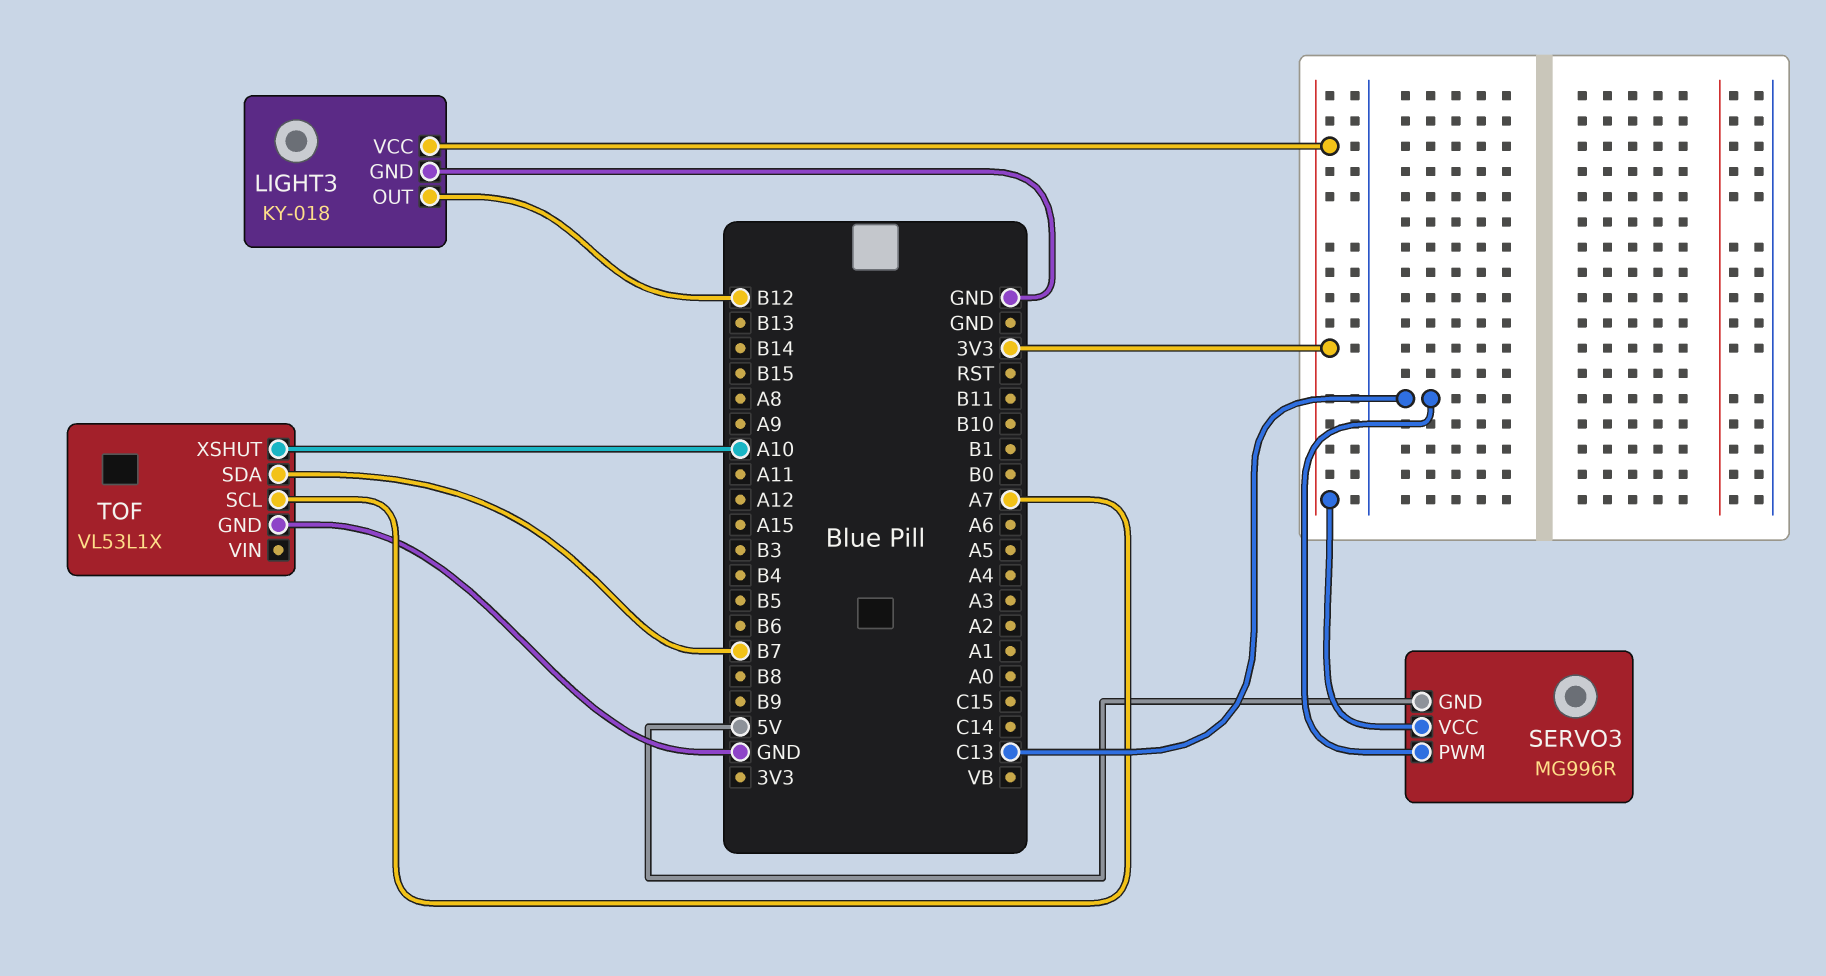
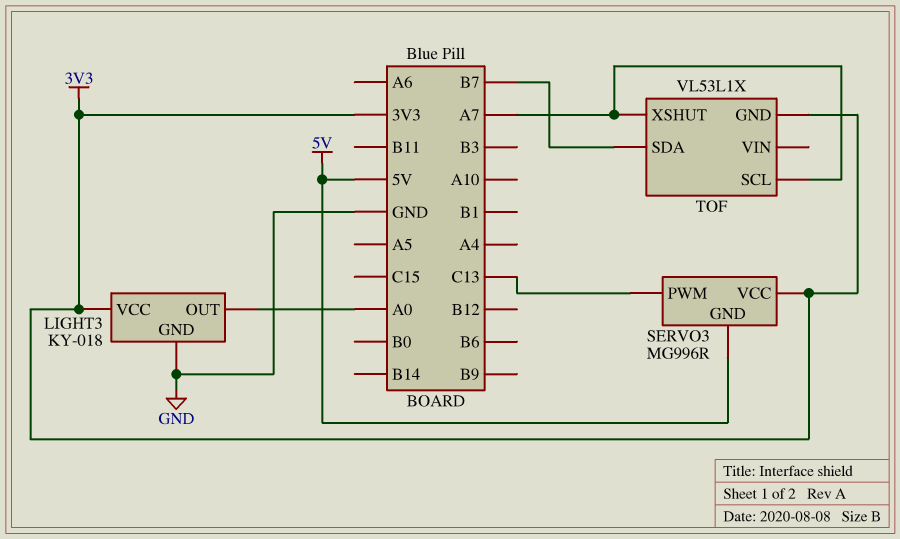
LIGHT3 pin OUT: B12 -> A0
TOF pin GND: GND -> 3V3
TOF pin XSHUT: A10 -> A7

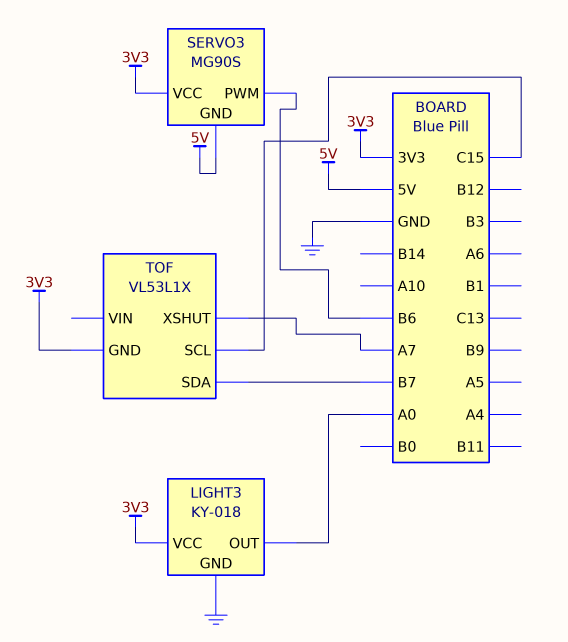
SERVO3: MG996R -> MG90S
SERVO3 pin PWM: C13 -> B6
TOF pin SCL: A7 -> C15

